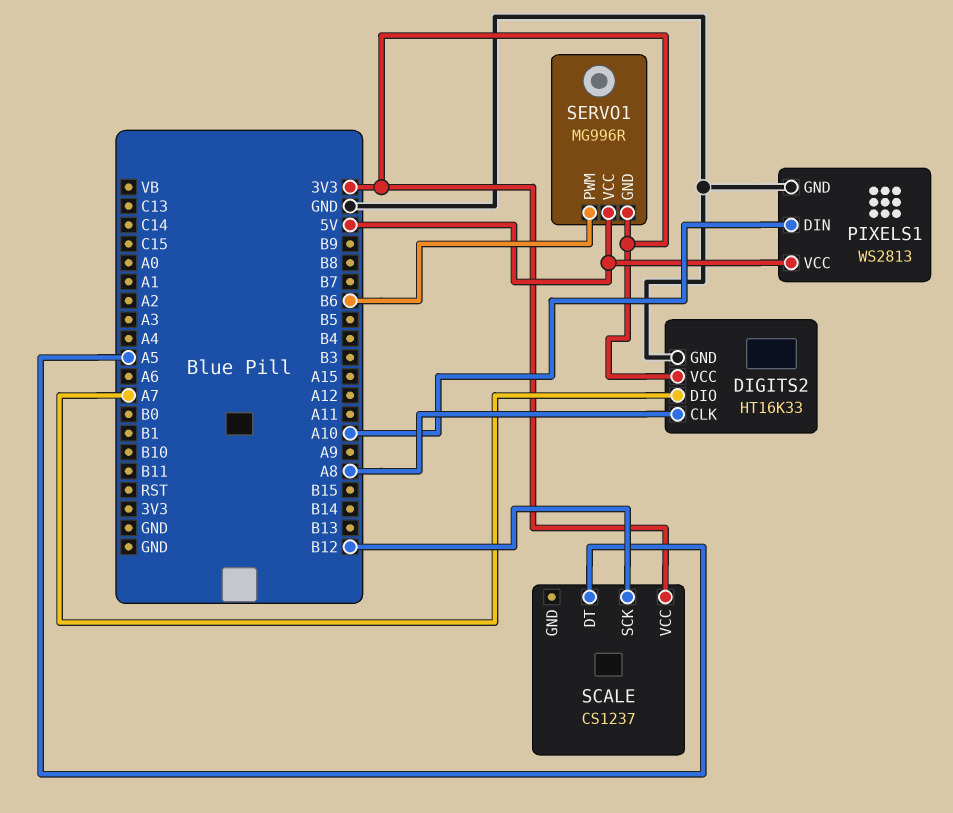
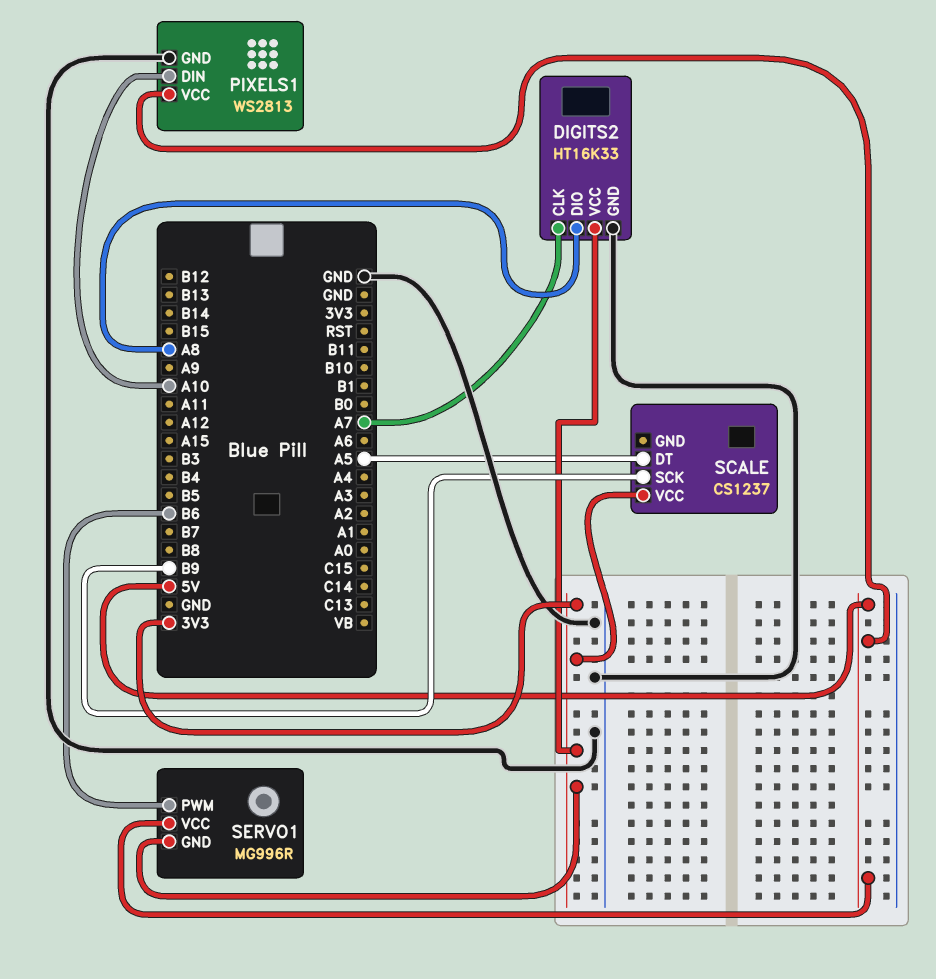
DIGITS2 pin CLK: A8 -> A7
DIGITS2 pin DIO: A7 -> A8
SCALE pin SCK: B12 -> B9

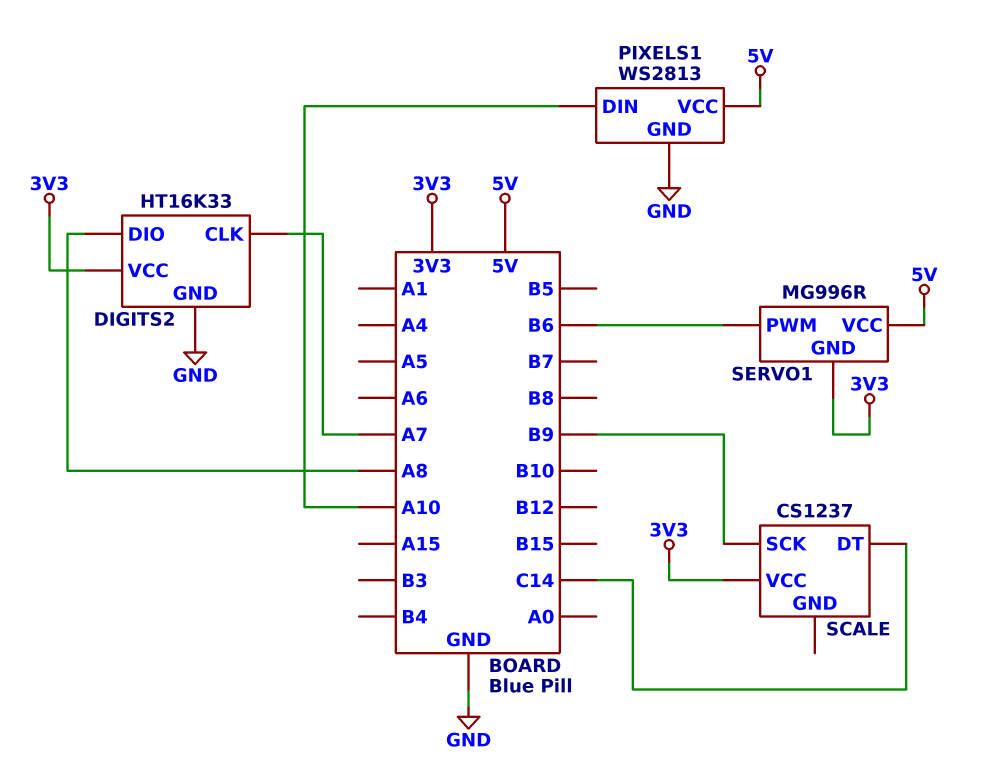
SCALE pin DT: A5 -> C14

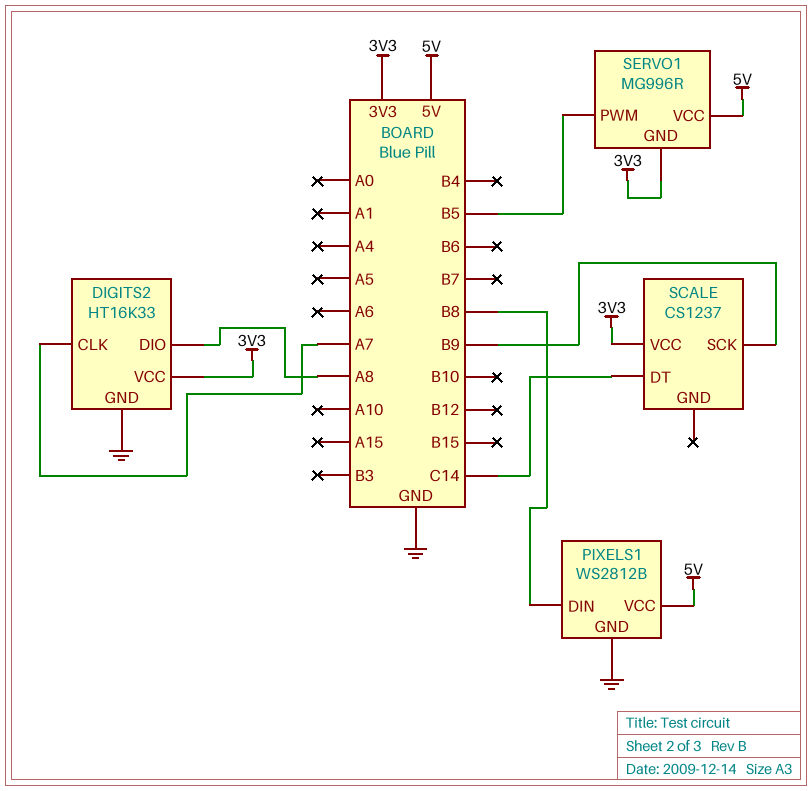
PIXELS1: WS2813 -> WS2812B
PIXELS1 pin DIN: A10 -> B8
SERVO1 pin PWM: B6 -> B5

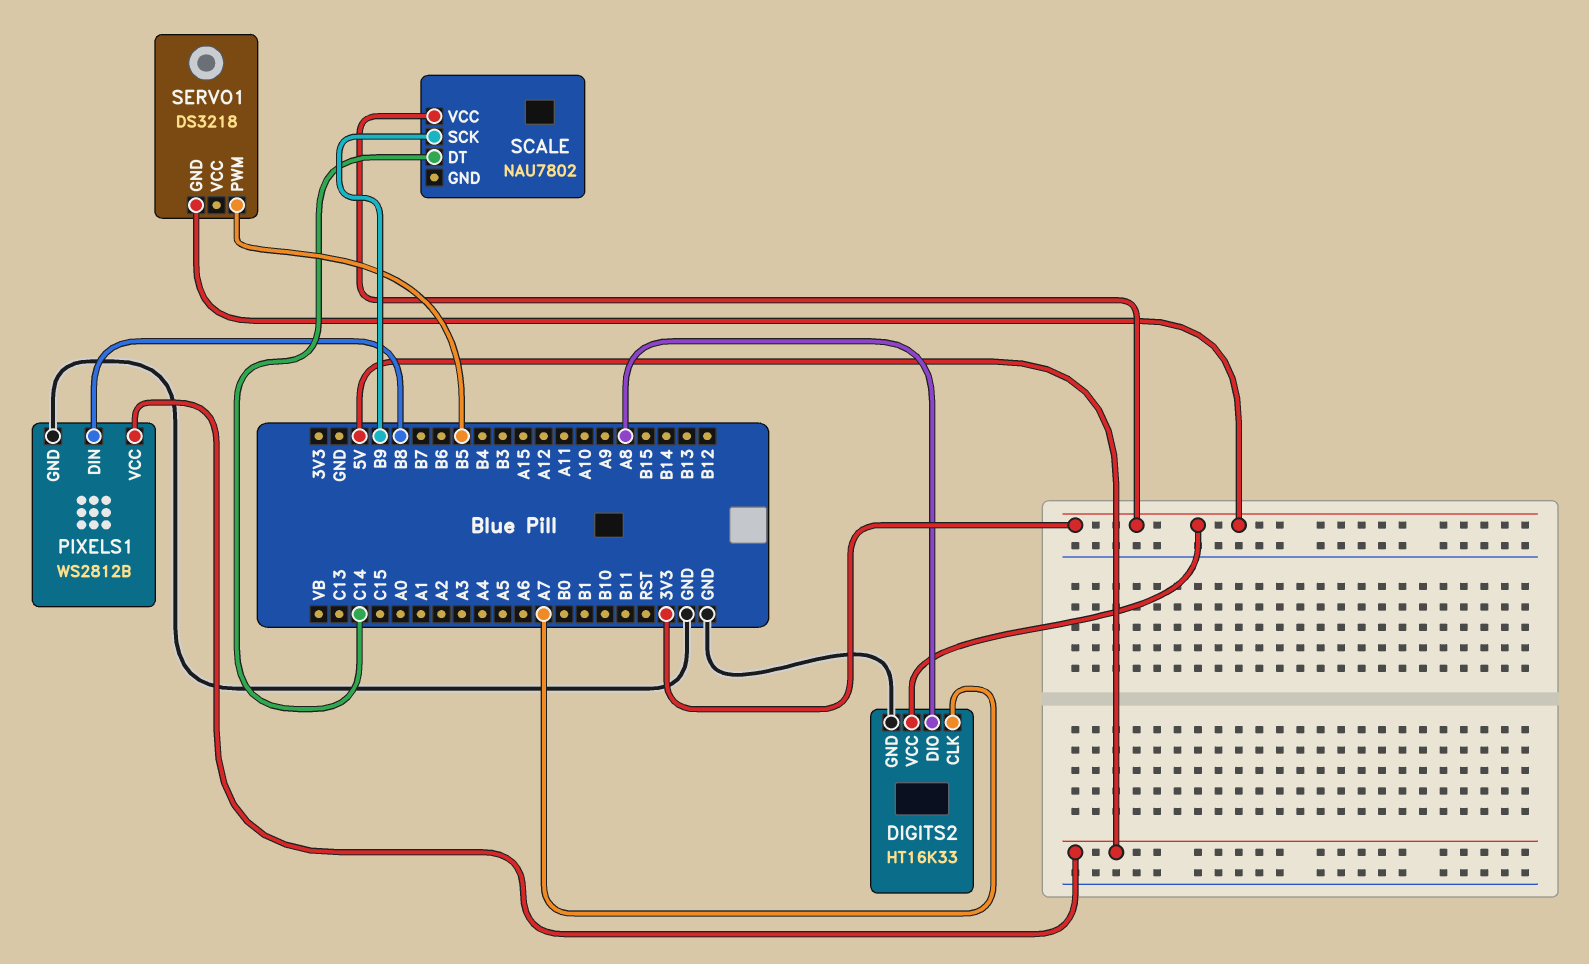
SCALE: CS1237 -> NAU7802
SERVO1: MG996R -> DS3218
SERVO1 pin VCC: 5V -> none

